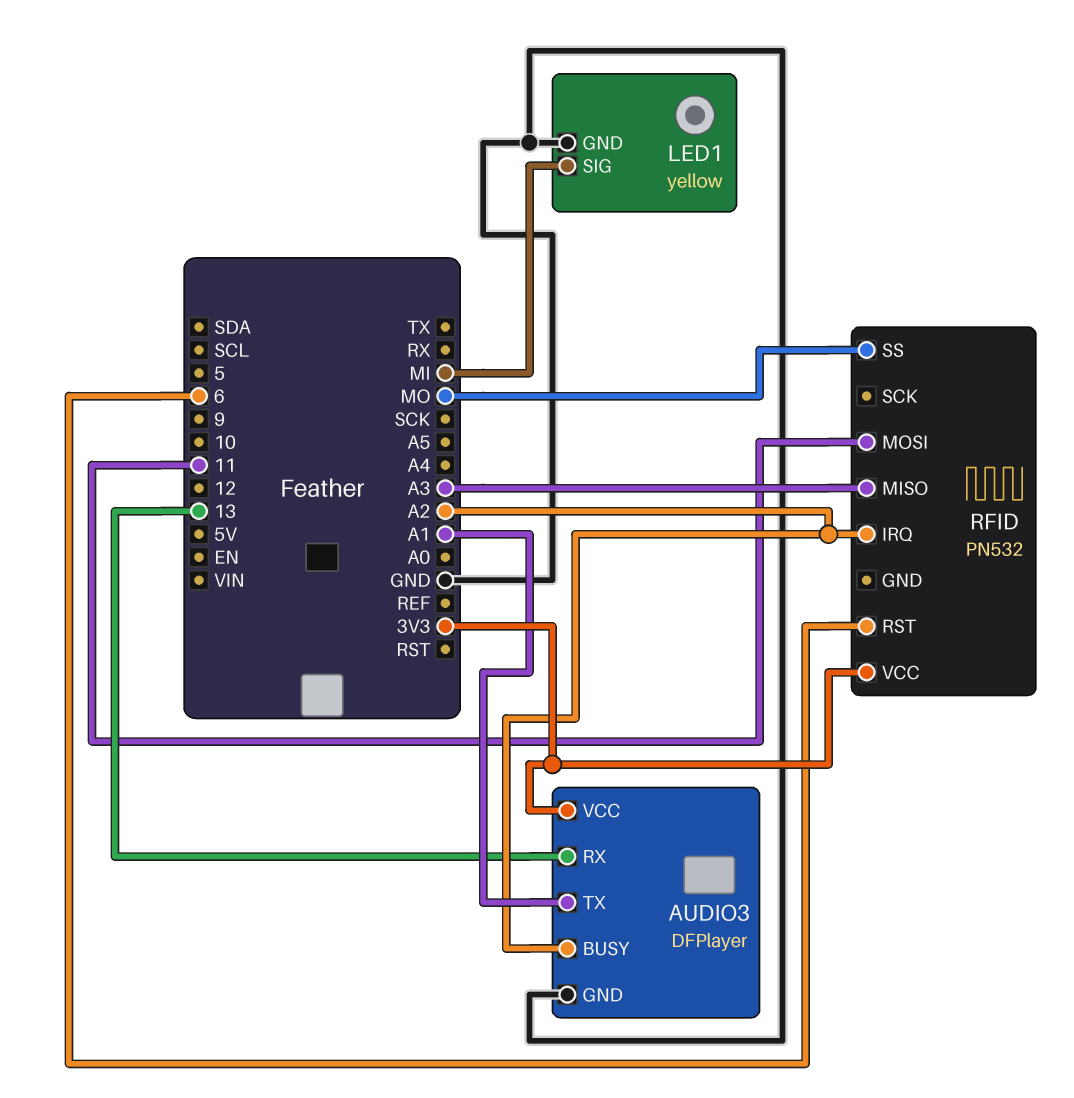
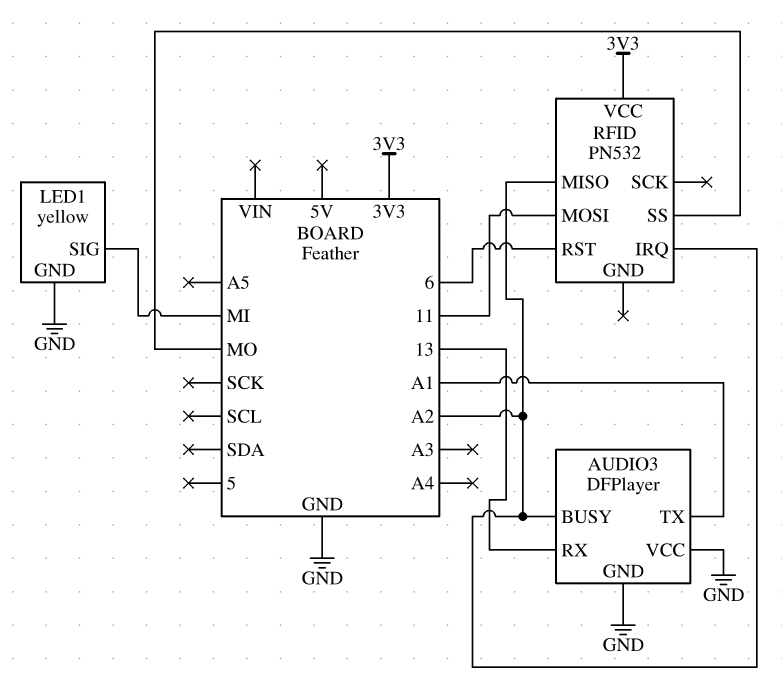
AUDIO3 pin VCC: 3V3 -> GND
RFID pin MISO: A3 -> A2

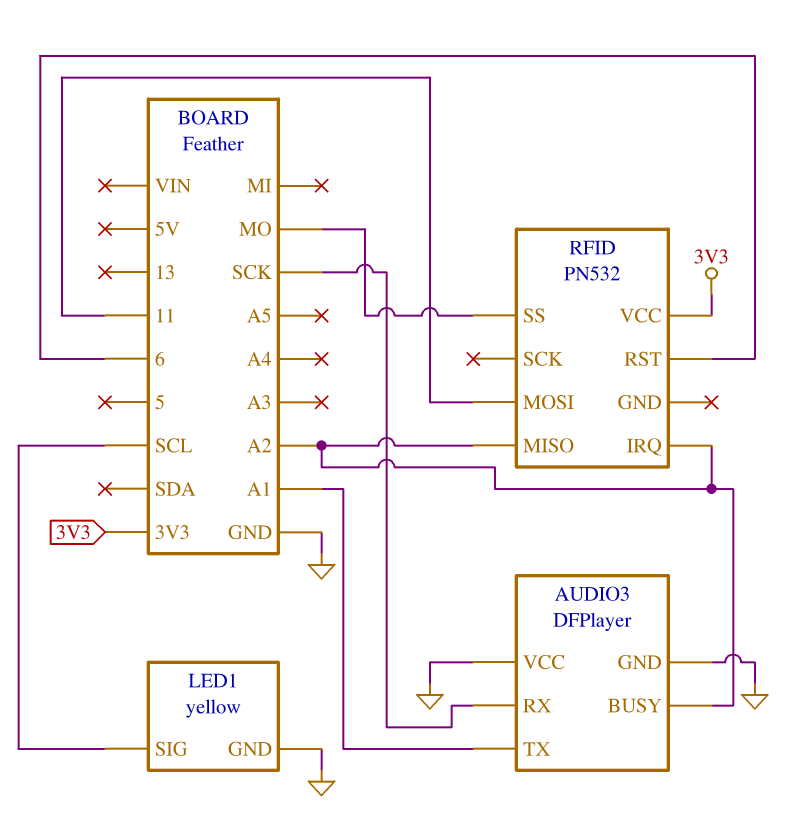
AUDIO3 pin RX: 13 -> SCK
LED1 pin SIG: MI -> SCL

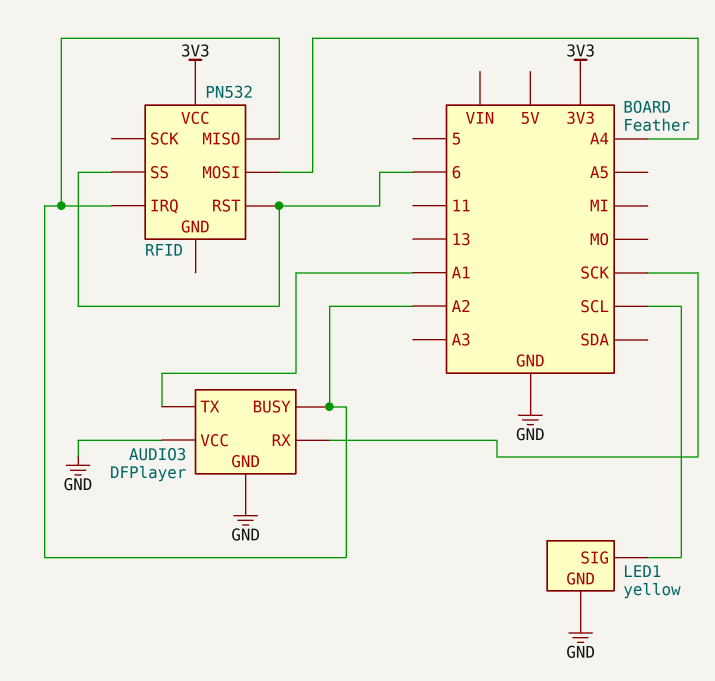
RFID pin MOSI: 11 -> A4
RFID pin SS: MO -> 6

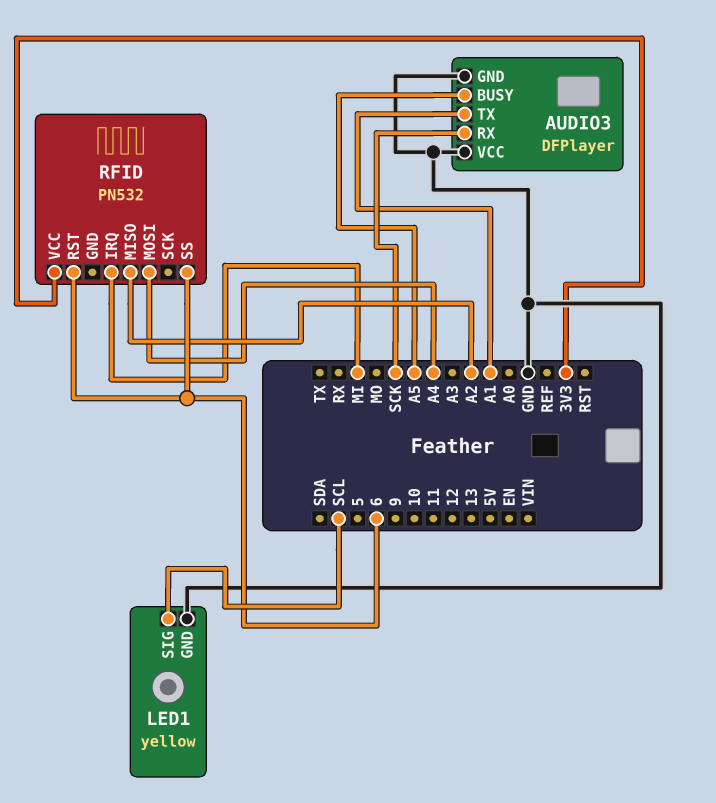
AUDIO3 pin BUSY: A2 -> A5
RFID pin IRQ: A2 -> MI

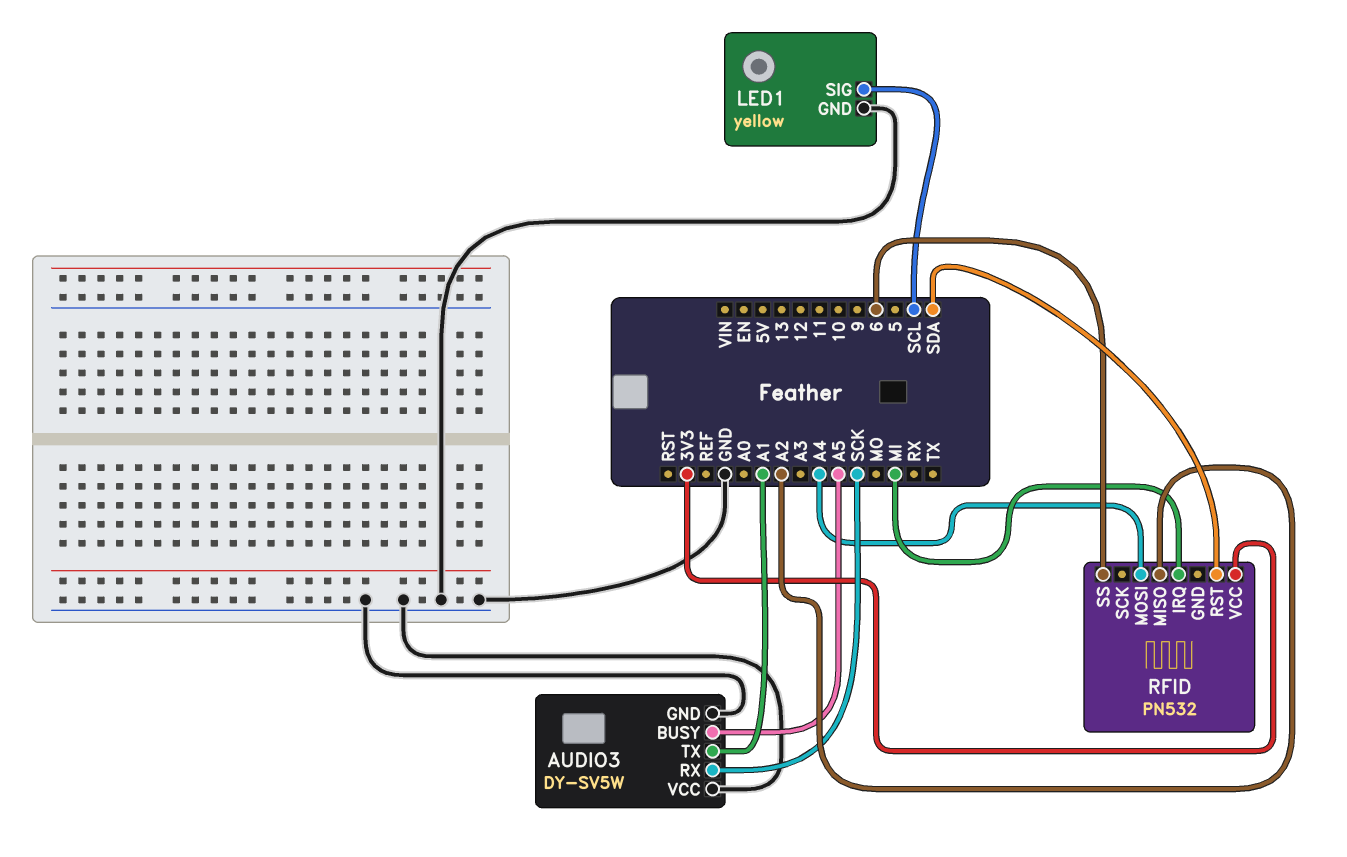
AUDIO3: DFPlayer -> DY-SV5W
RFID pin RST: 6 -> SDA

